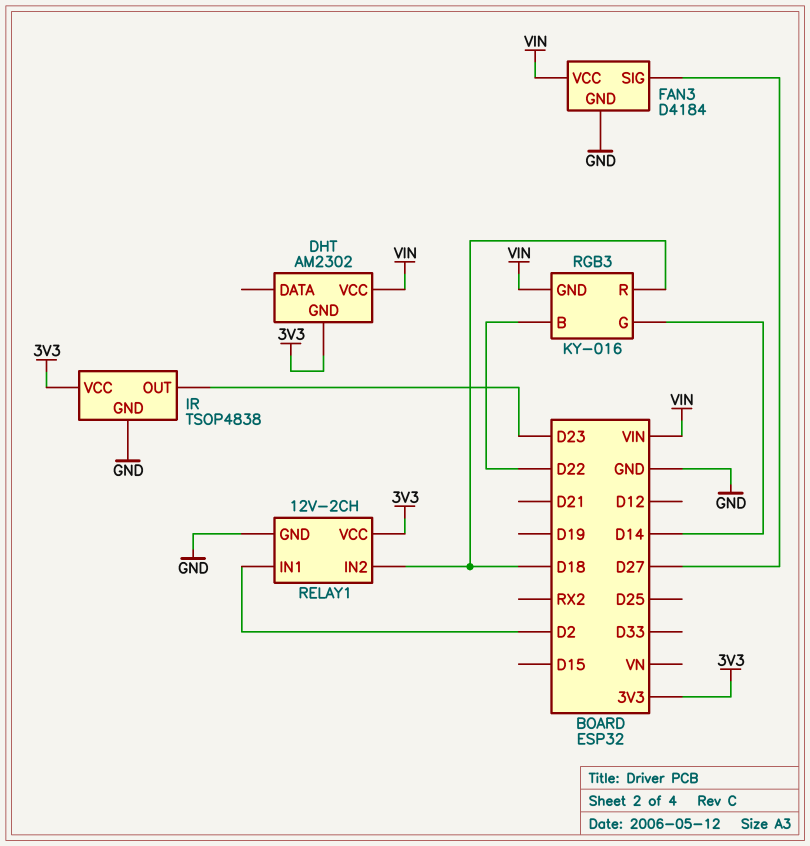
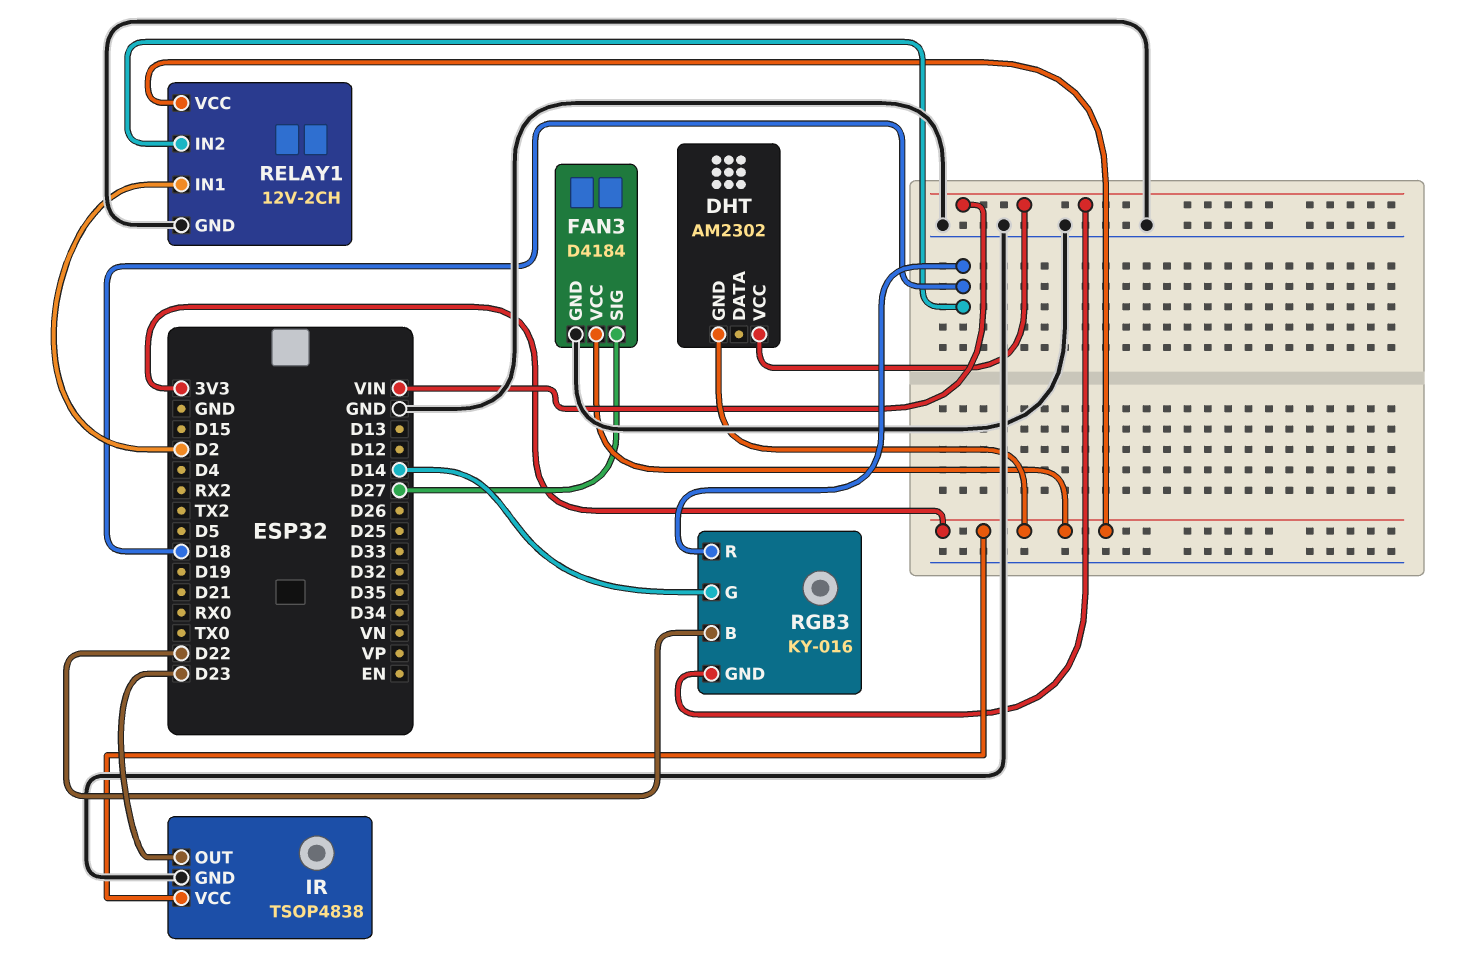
FAN3 pin VCC: VIN -> 3V3

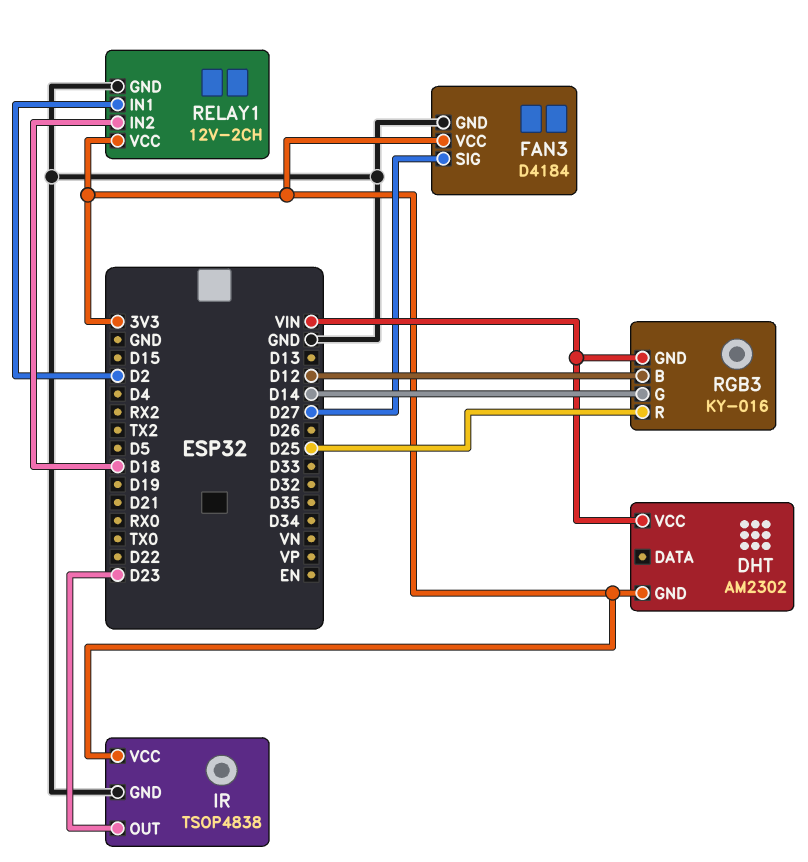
RGB3 pin B: D22 -> D12
RGB3 pin R: D18 -> D25

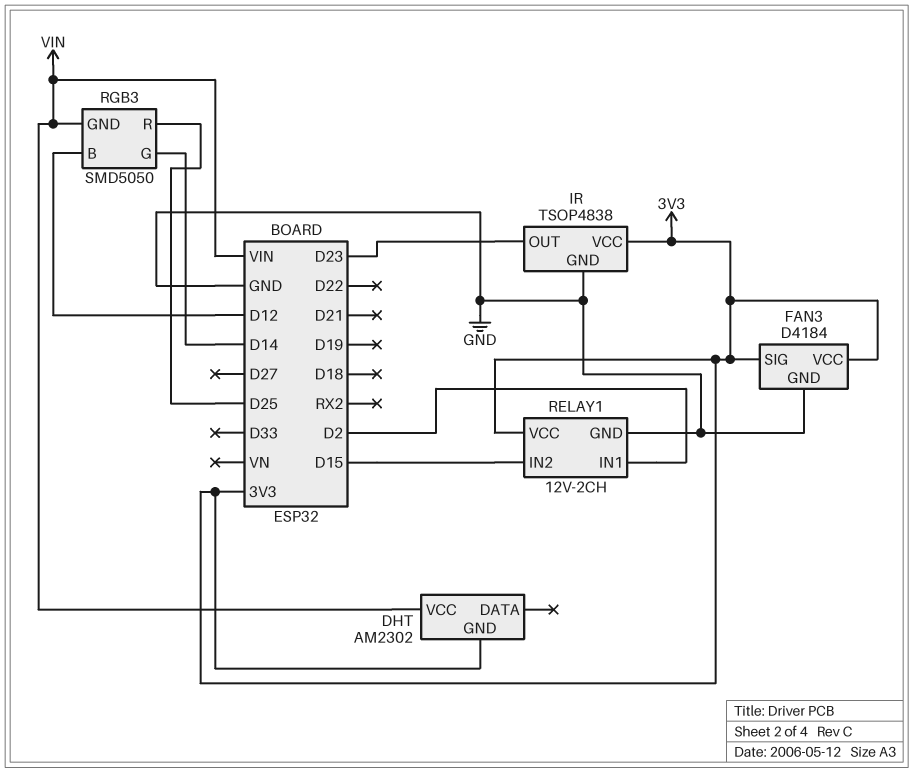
FAN3 pin SIG: D27 -> 3V3
RELAY1 pin IN2: D18 -> D15
RGB3: KY-016 -> SMD5050

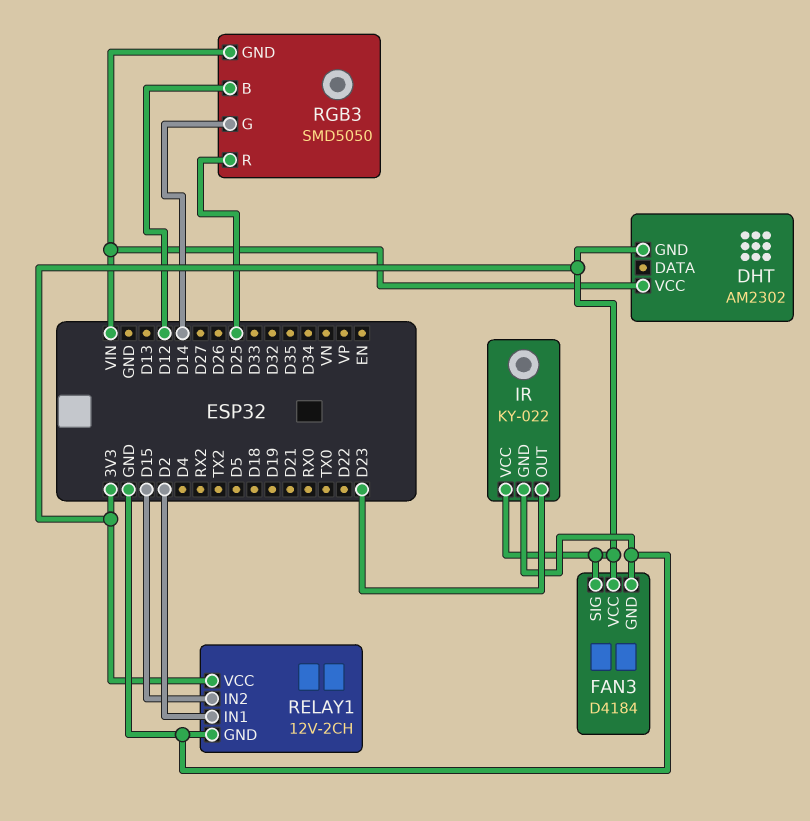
IR: TSOP4838 -> KY-022

